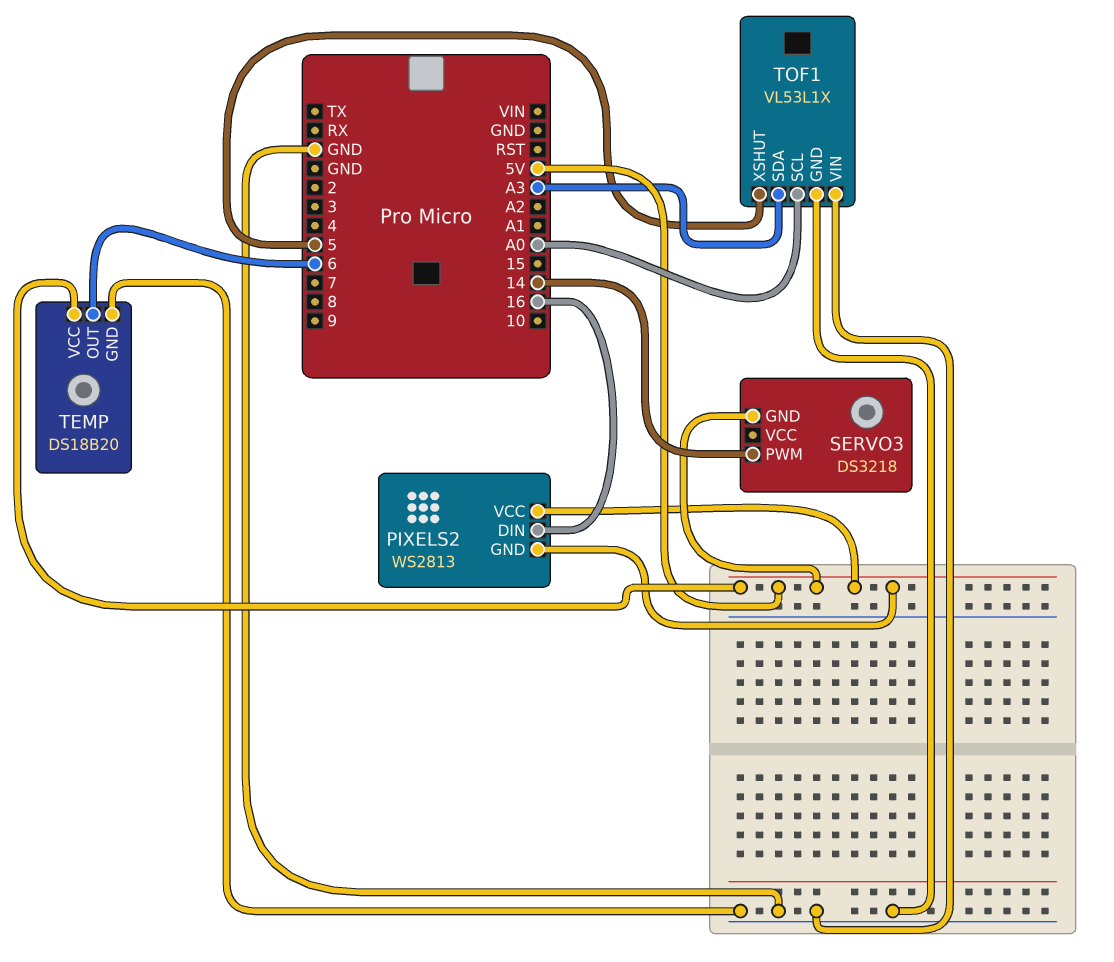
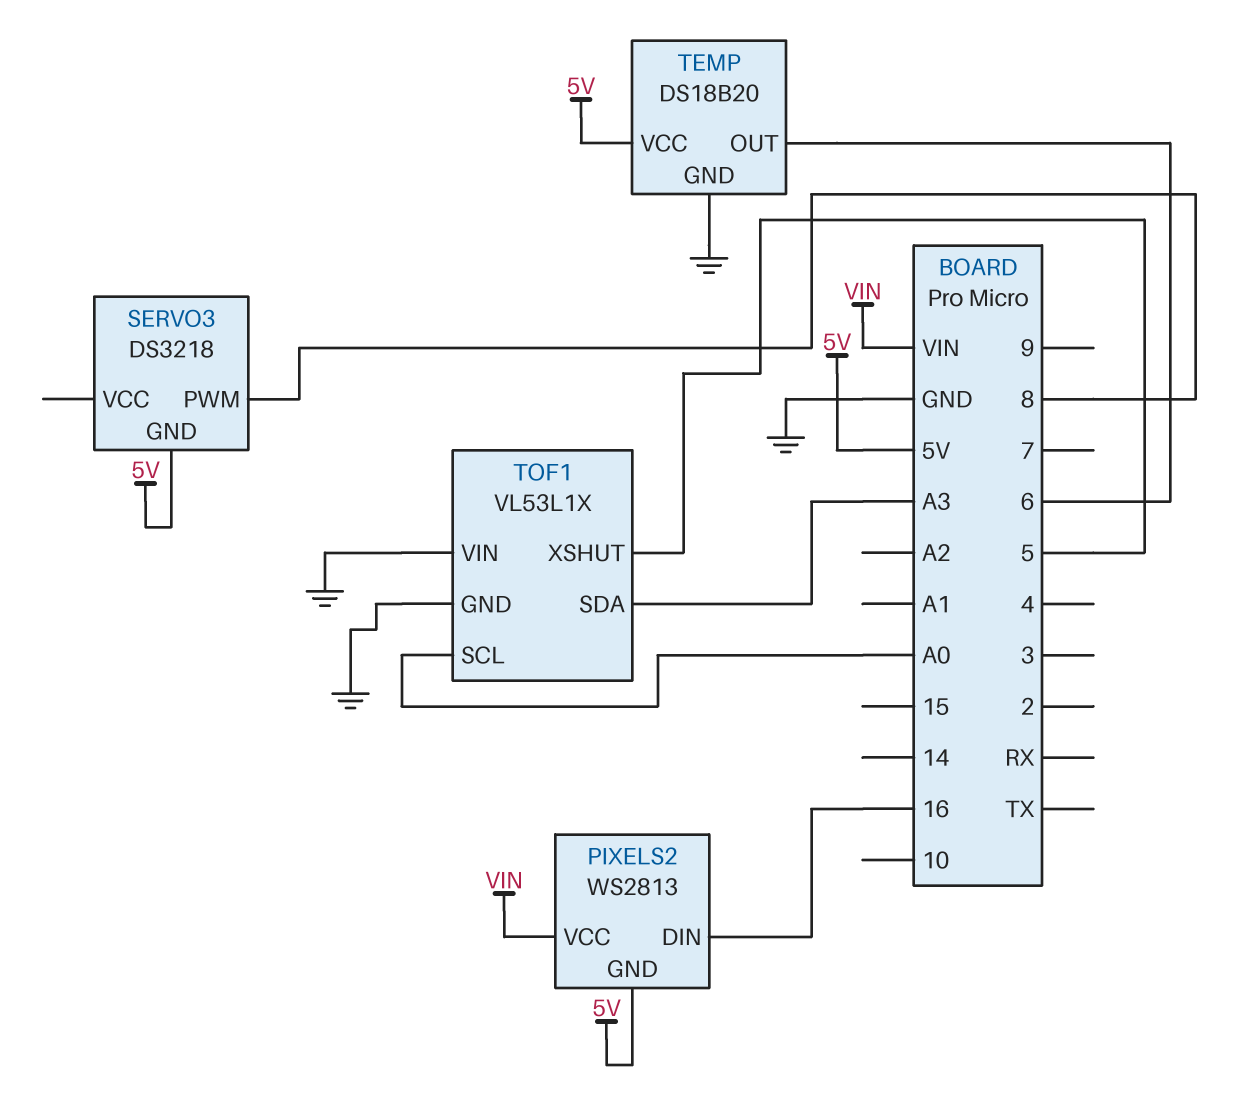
PIXELS2 pin VCC: 5V -> VIN
SERVO3 pin PWM: 14 -> 8

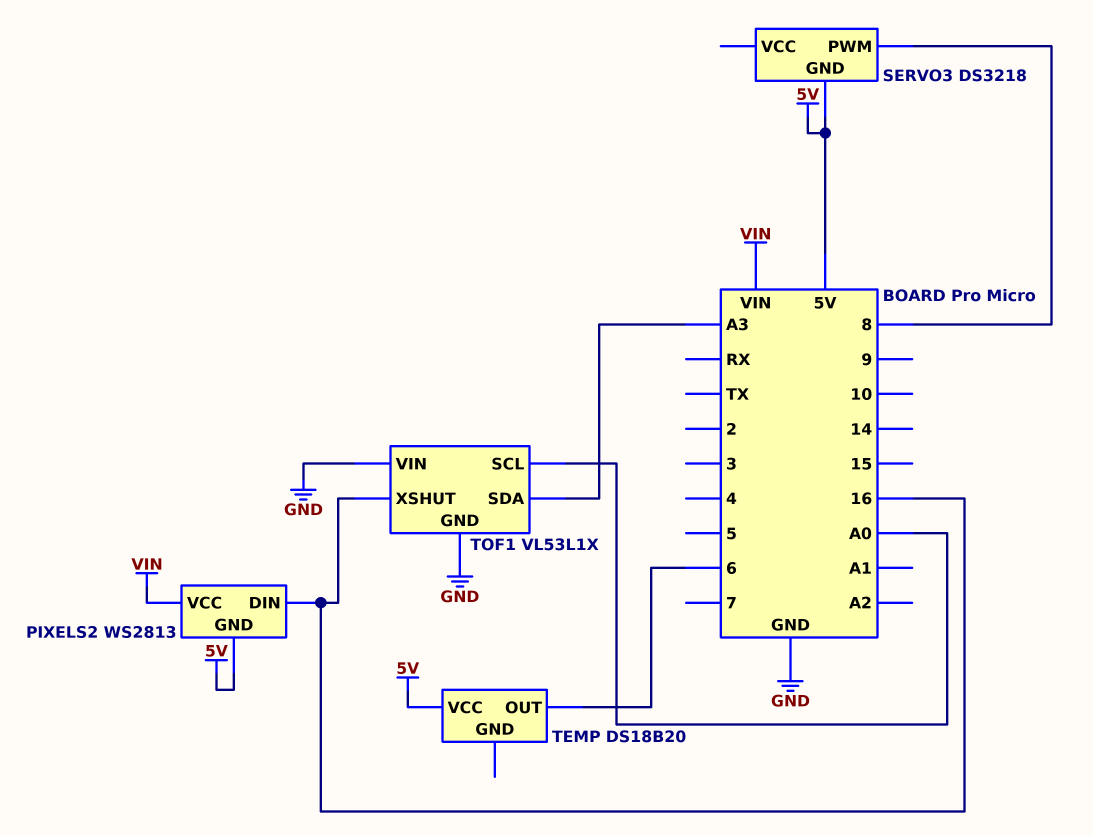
TEMP pin GND: GND -> none
TOF1 pin XSHUT: 5 -> 16

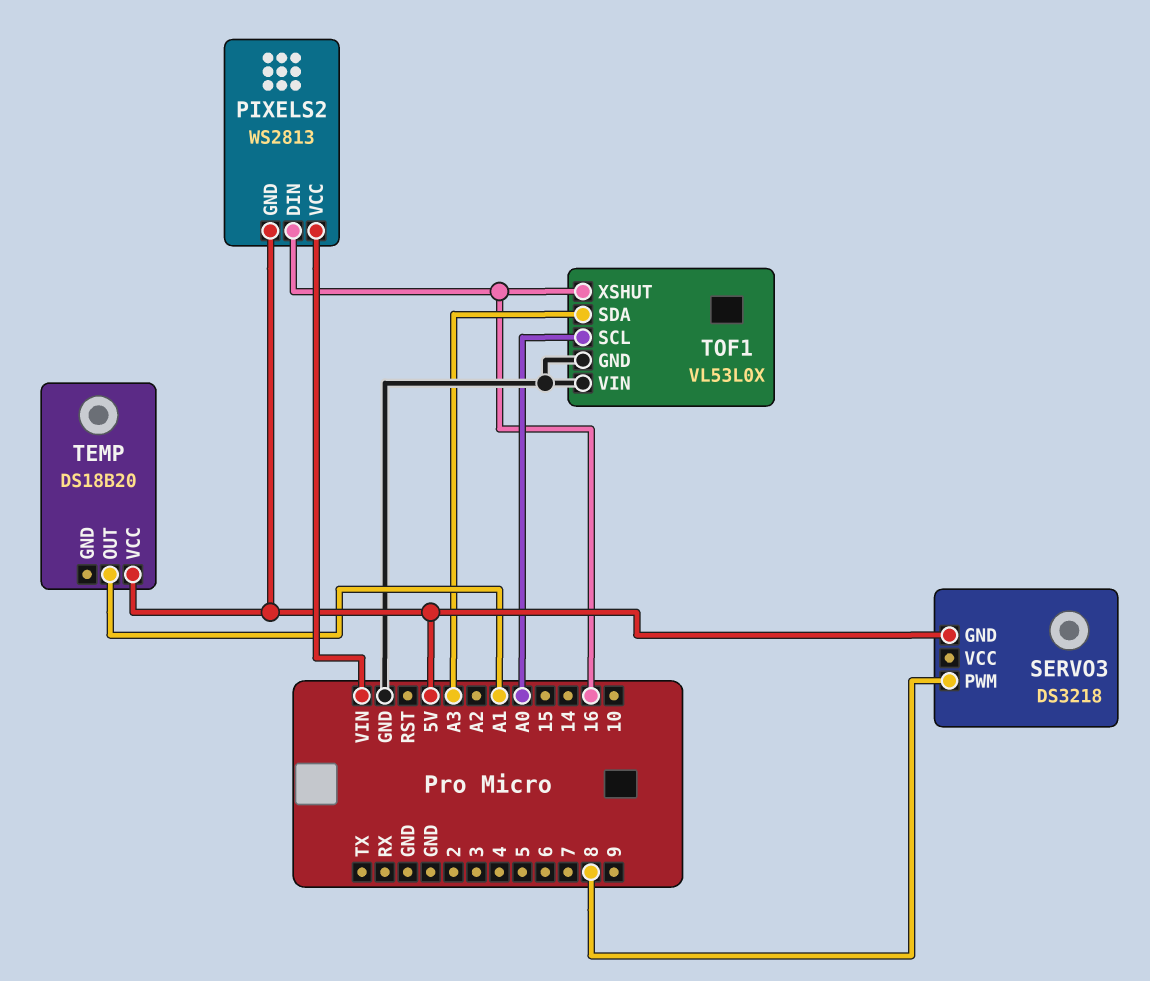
TEMP pin OUT: 6 -> A1
TOF1: VL53L1X -> VL53L0X

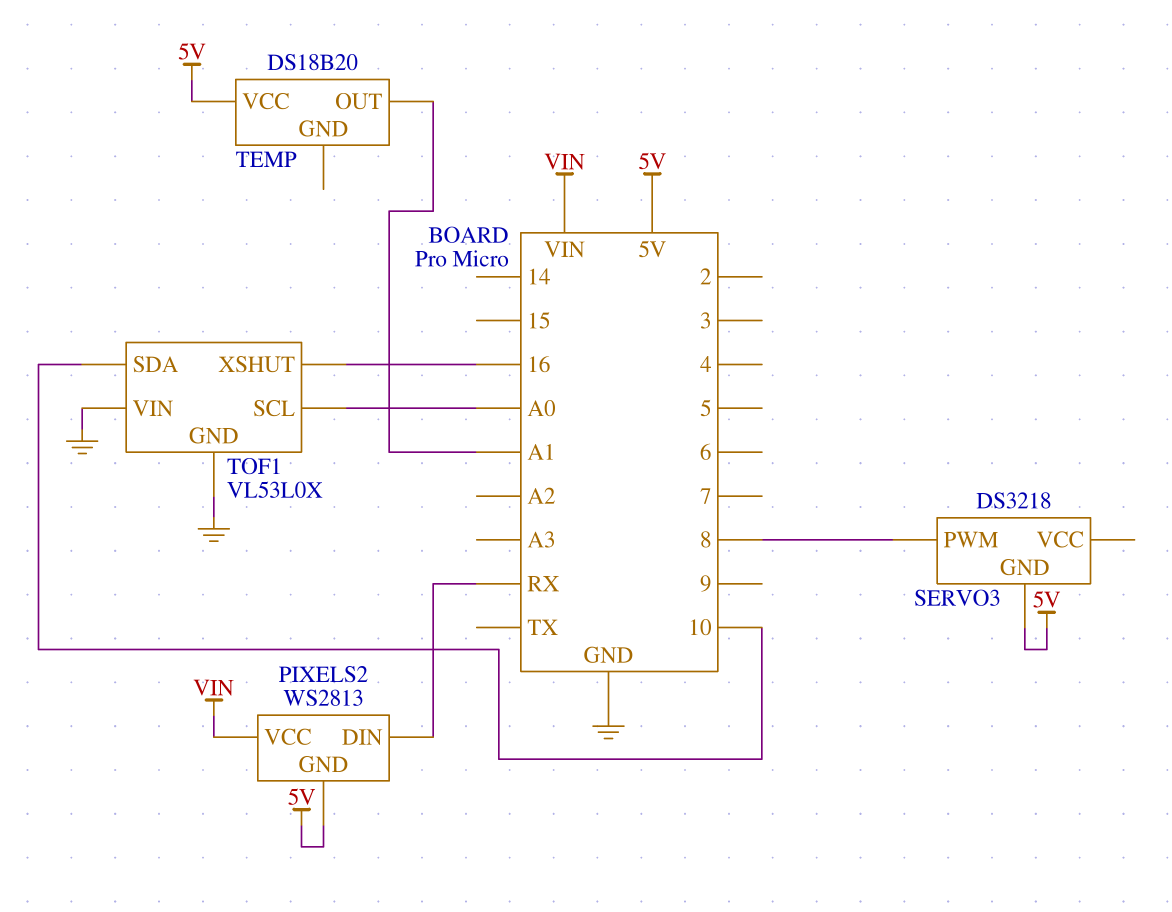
PIXELS2 pin DIN: 16 -> RX
TOF1 pin SDA: A3 -> 10

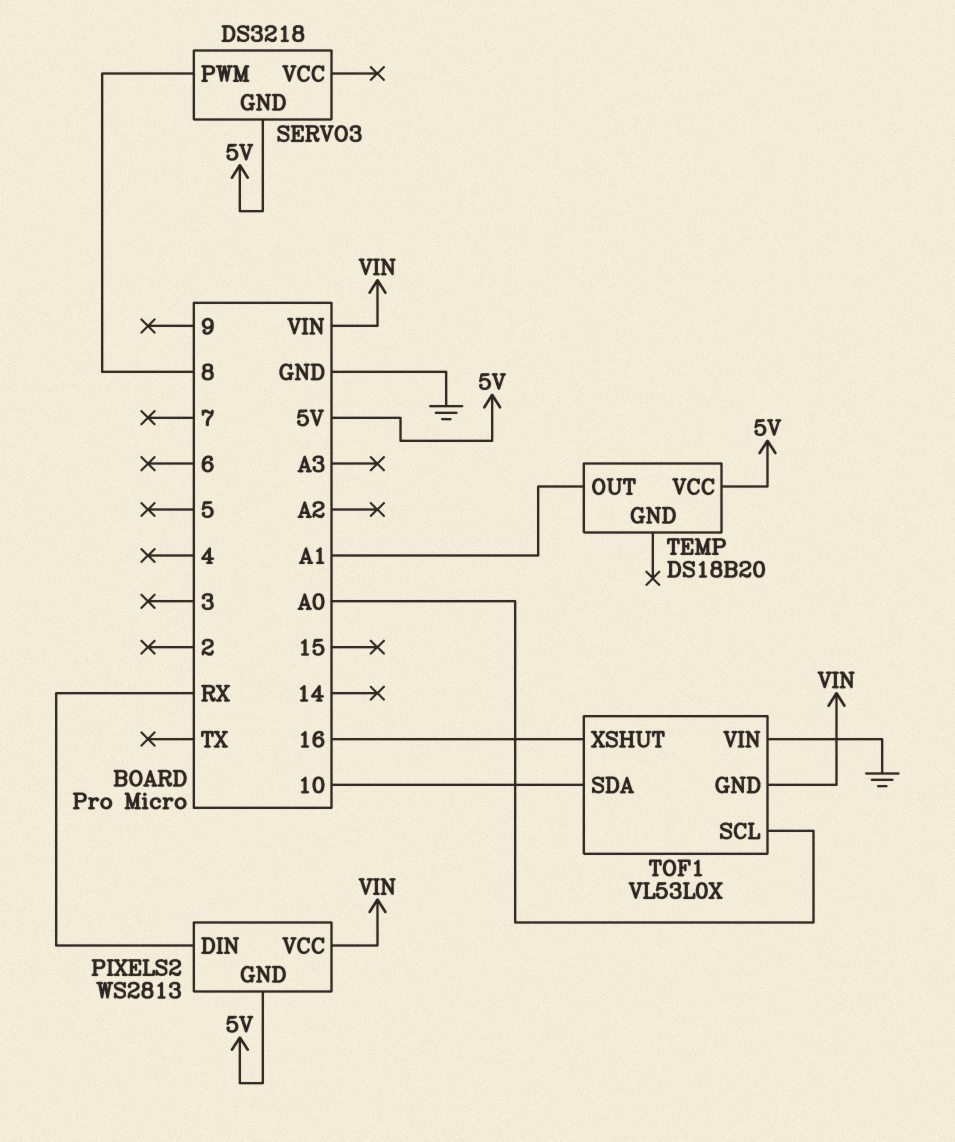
TOF1 pin GND: GND -> VIN

